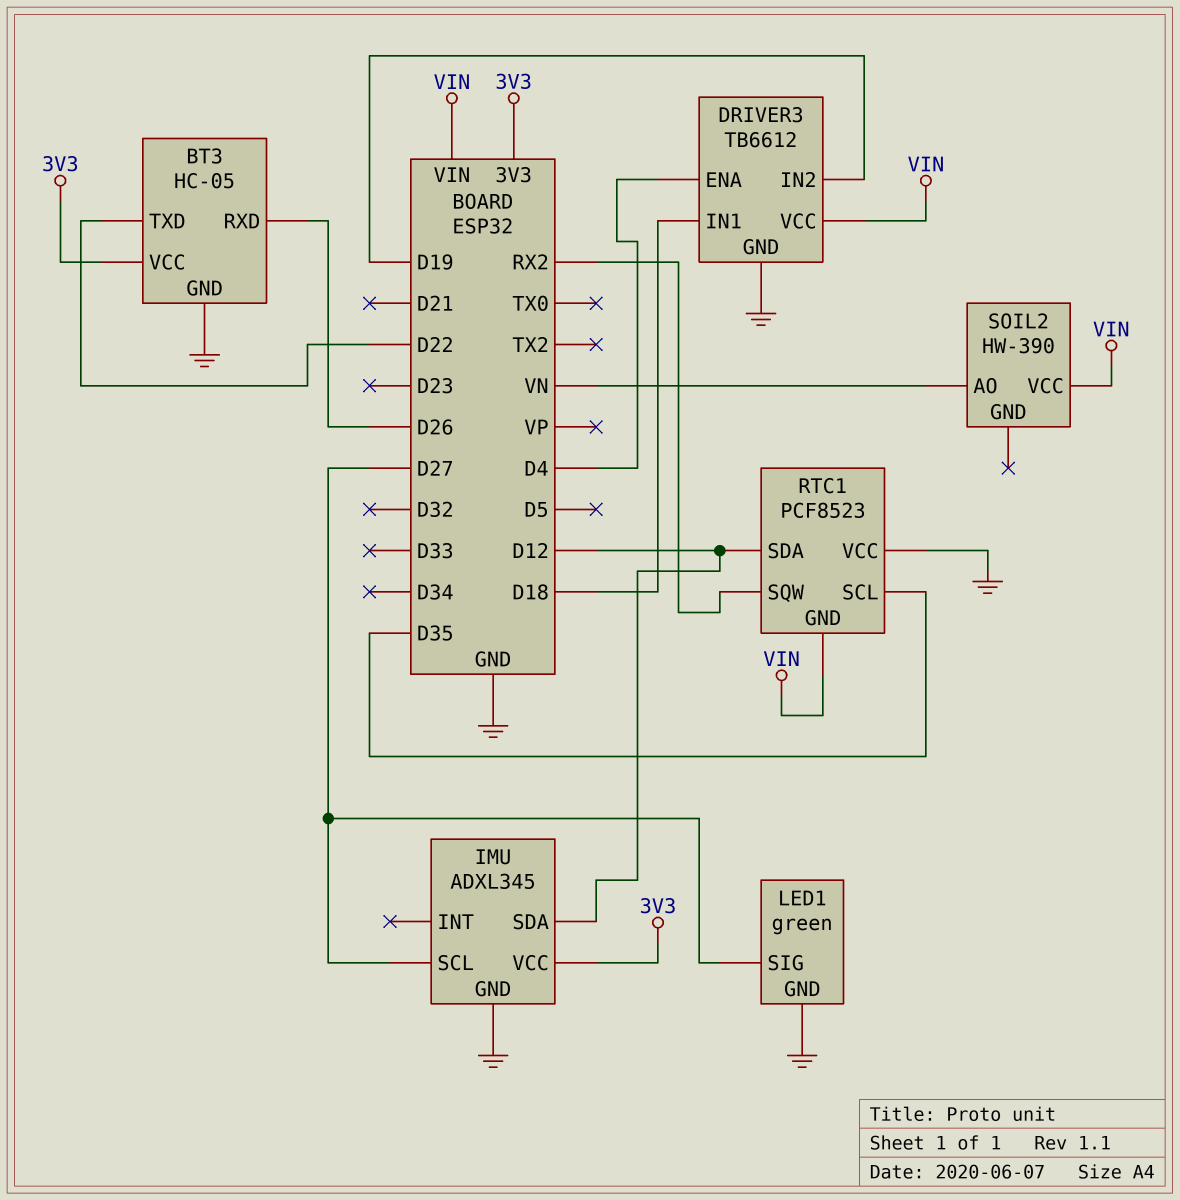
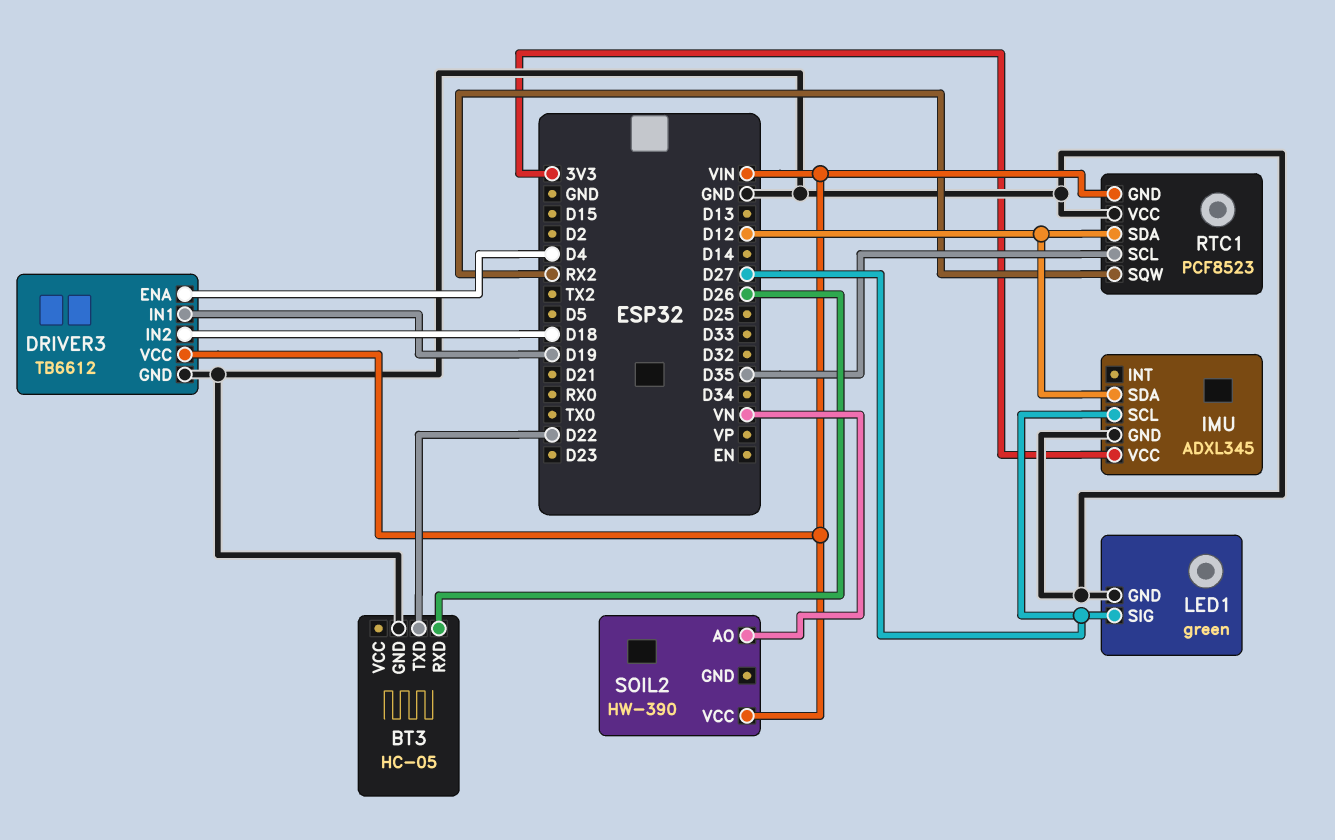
BT3 pin VCC: 3V3 -> none
DRIVER3 pin IN1: D18 -> D19
DRIVER3 pin IN2: D19 -> D18

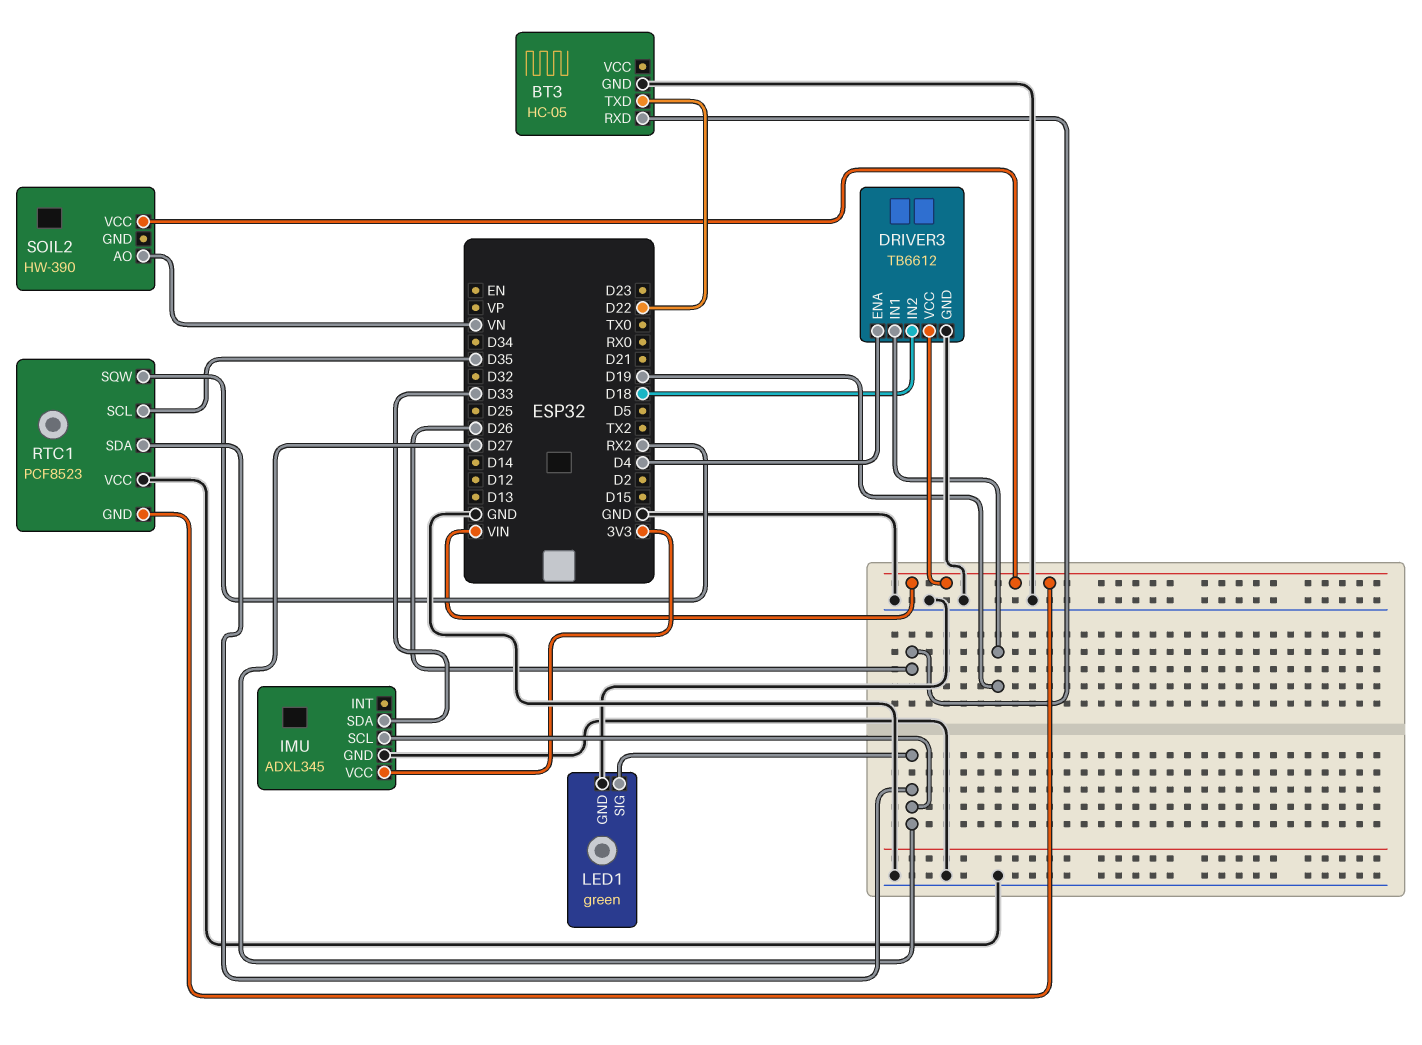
IMU pin SDA: D12 -> D33
RTC1 pin SDA: D12 -> D27

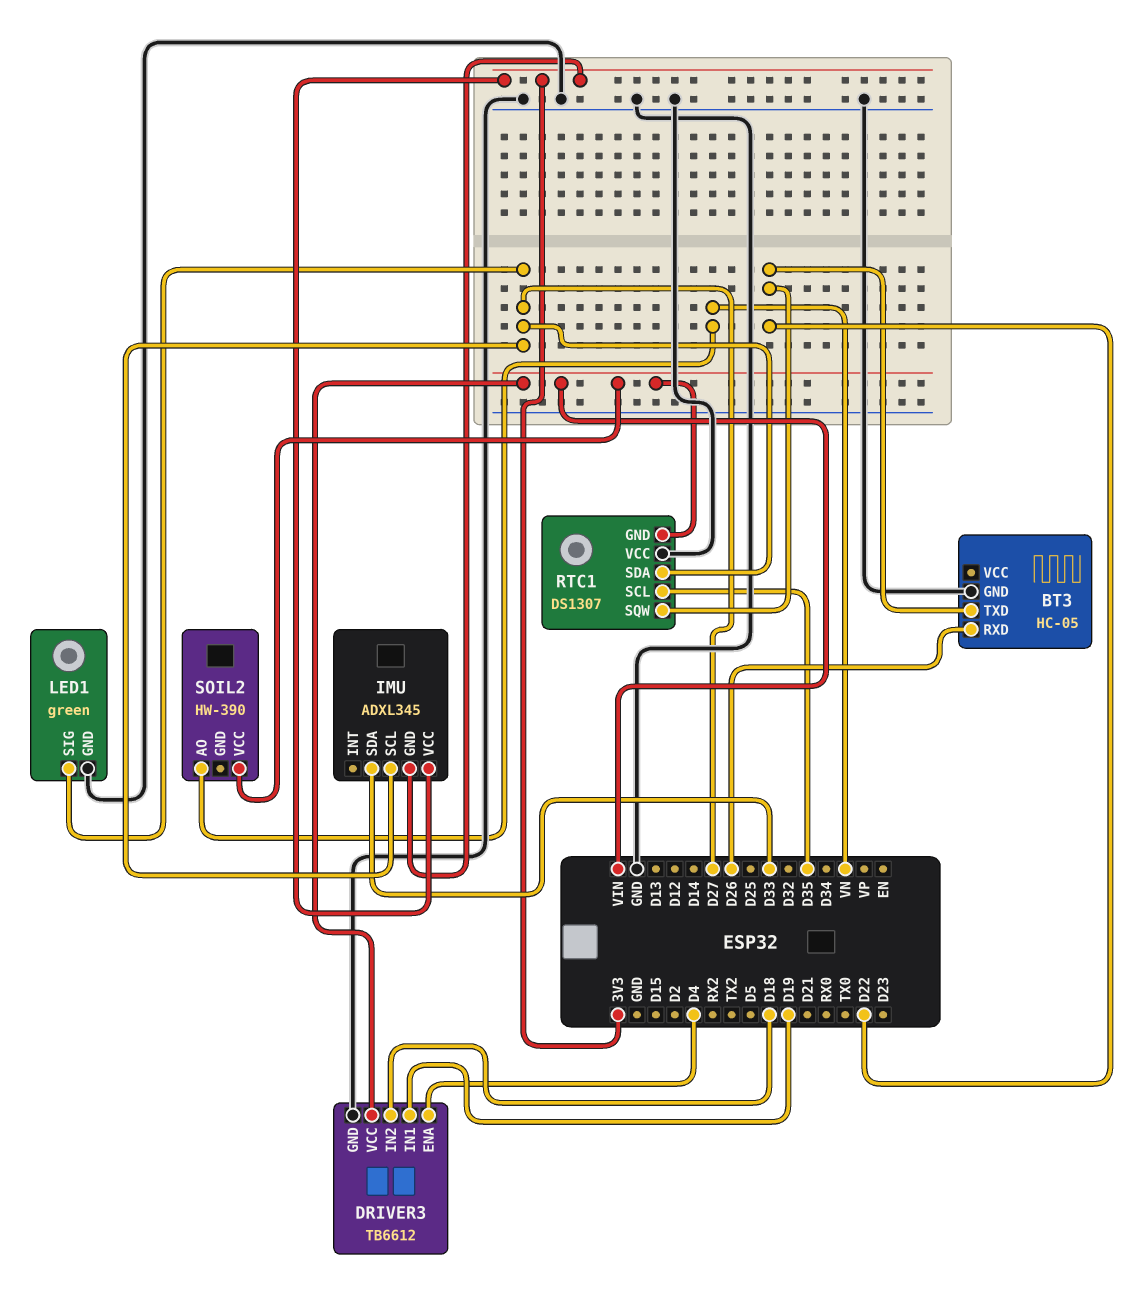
IMU pin GND: GND -> 3V3
RTC1: PCF8523 -> DS1307
RTC1 pin SQW: RX2 -> D22

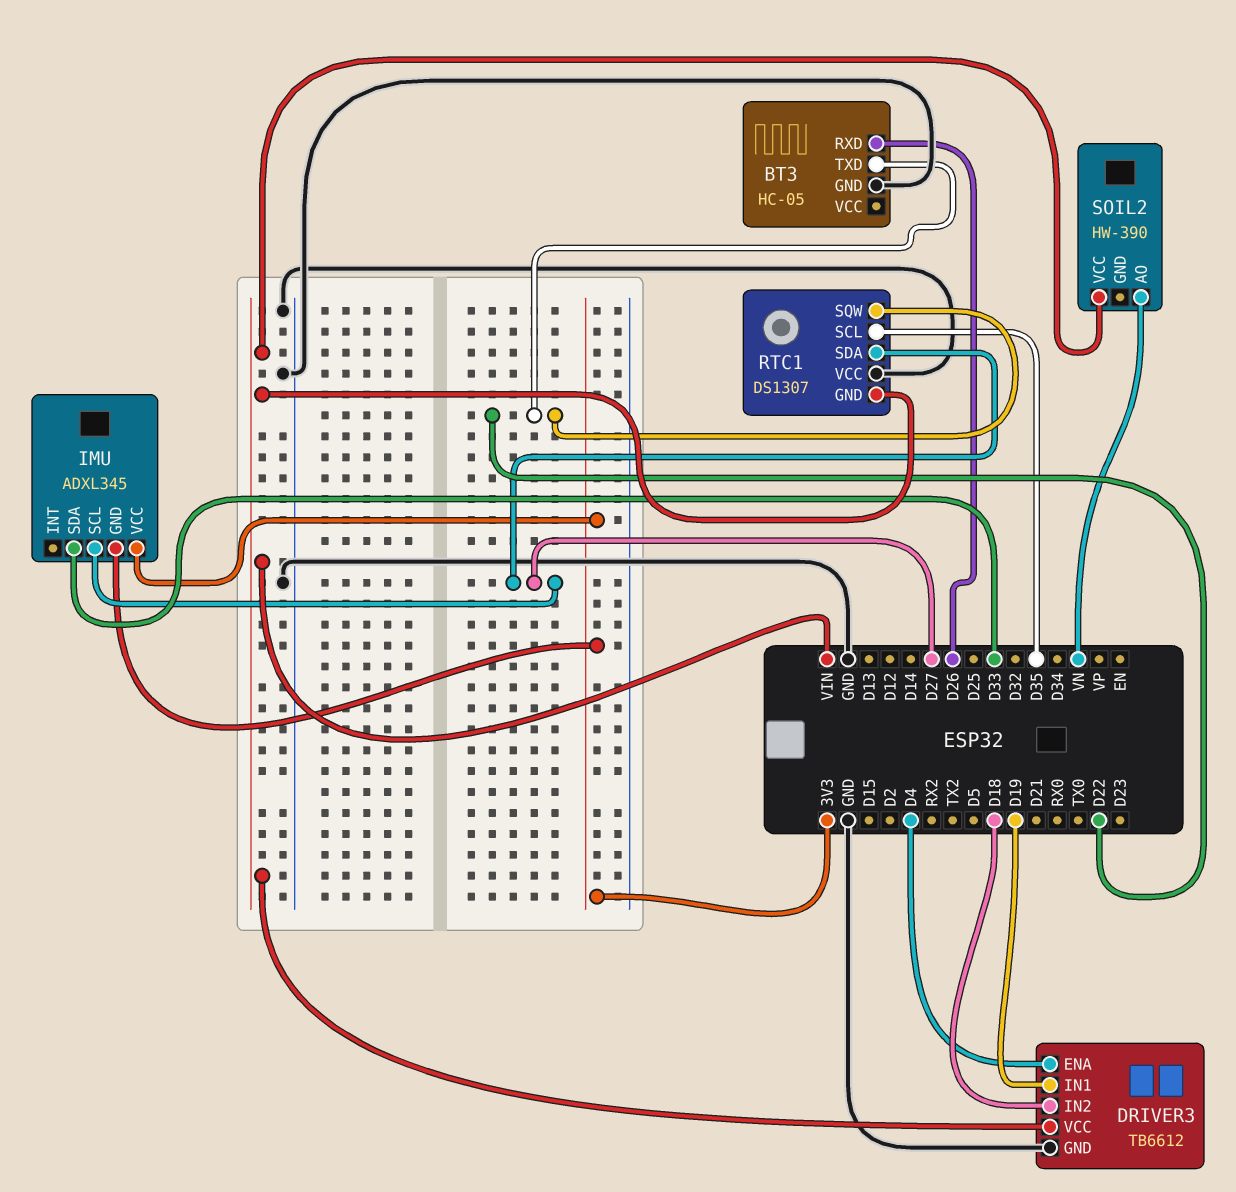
LED1: green -> none
LED1 pin GND: GND -> none
LED1 pin SIG: D27 -> none

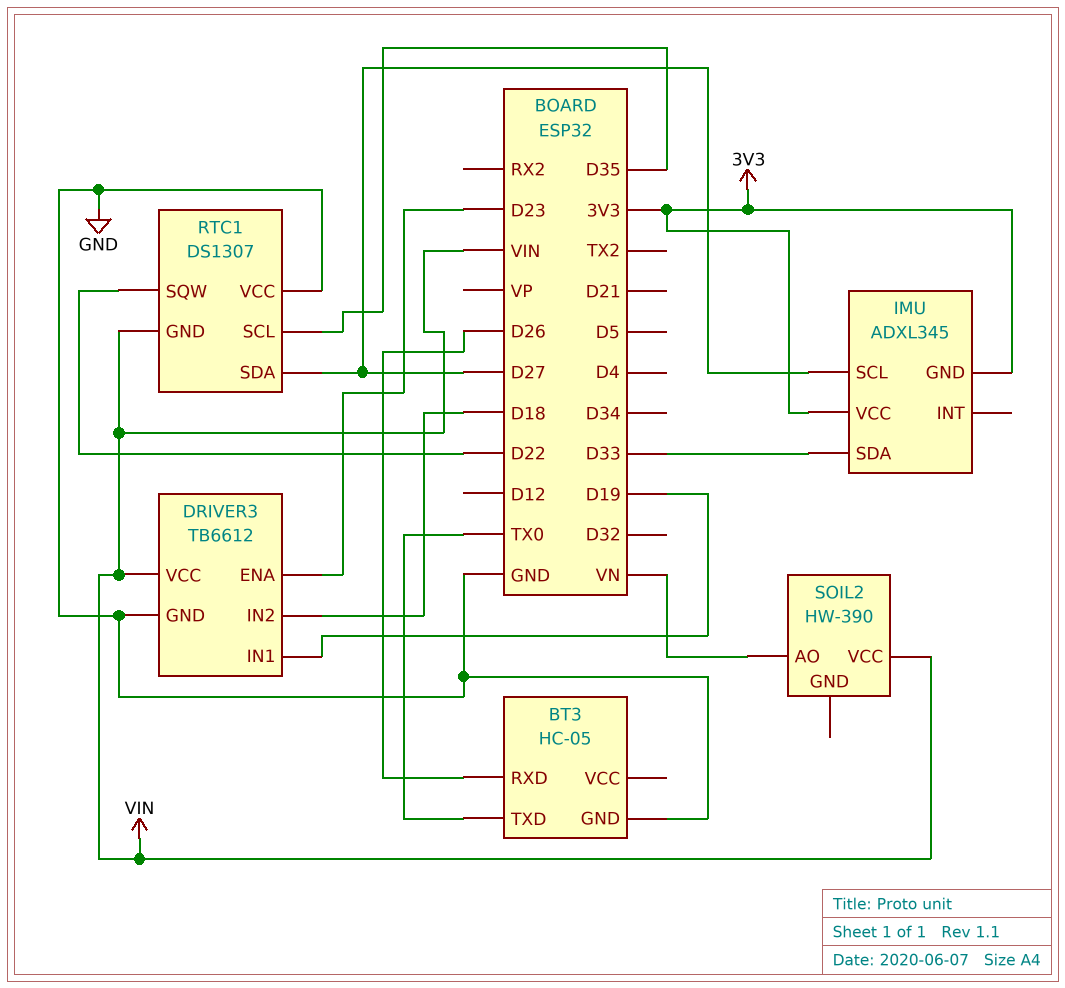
BT3 pin TXD: D22 -> TX0
DRIVER3 pin ENA: D4 -> D23

